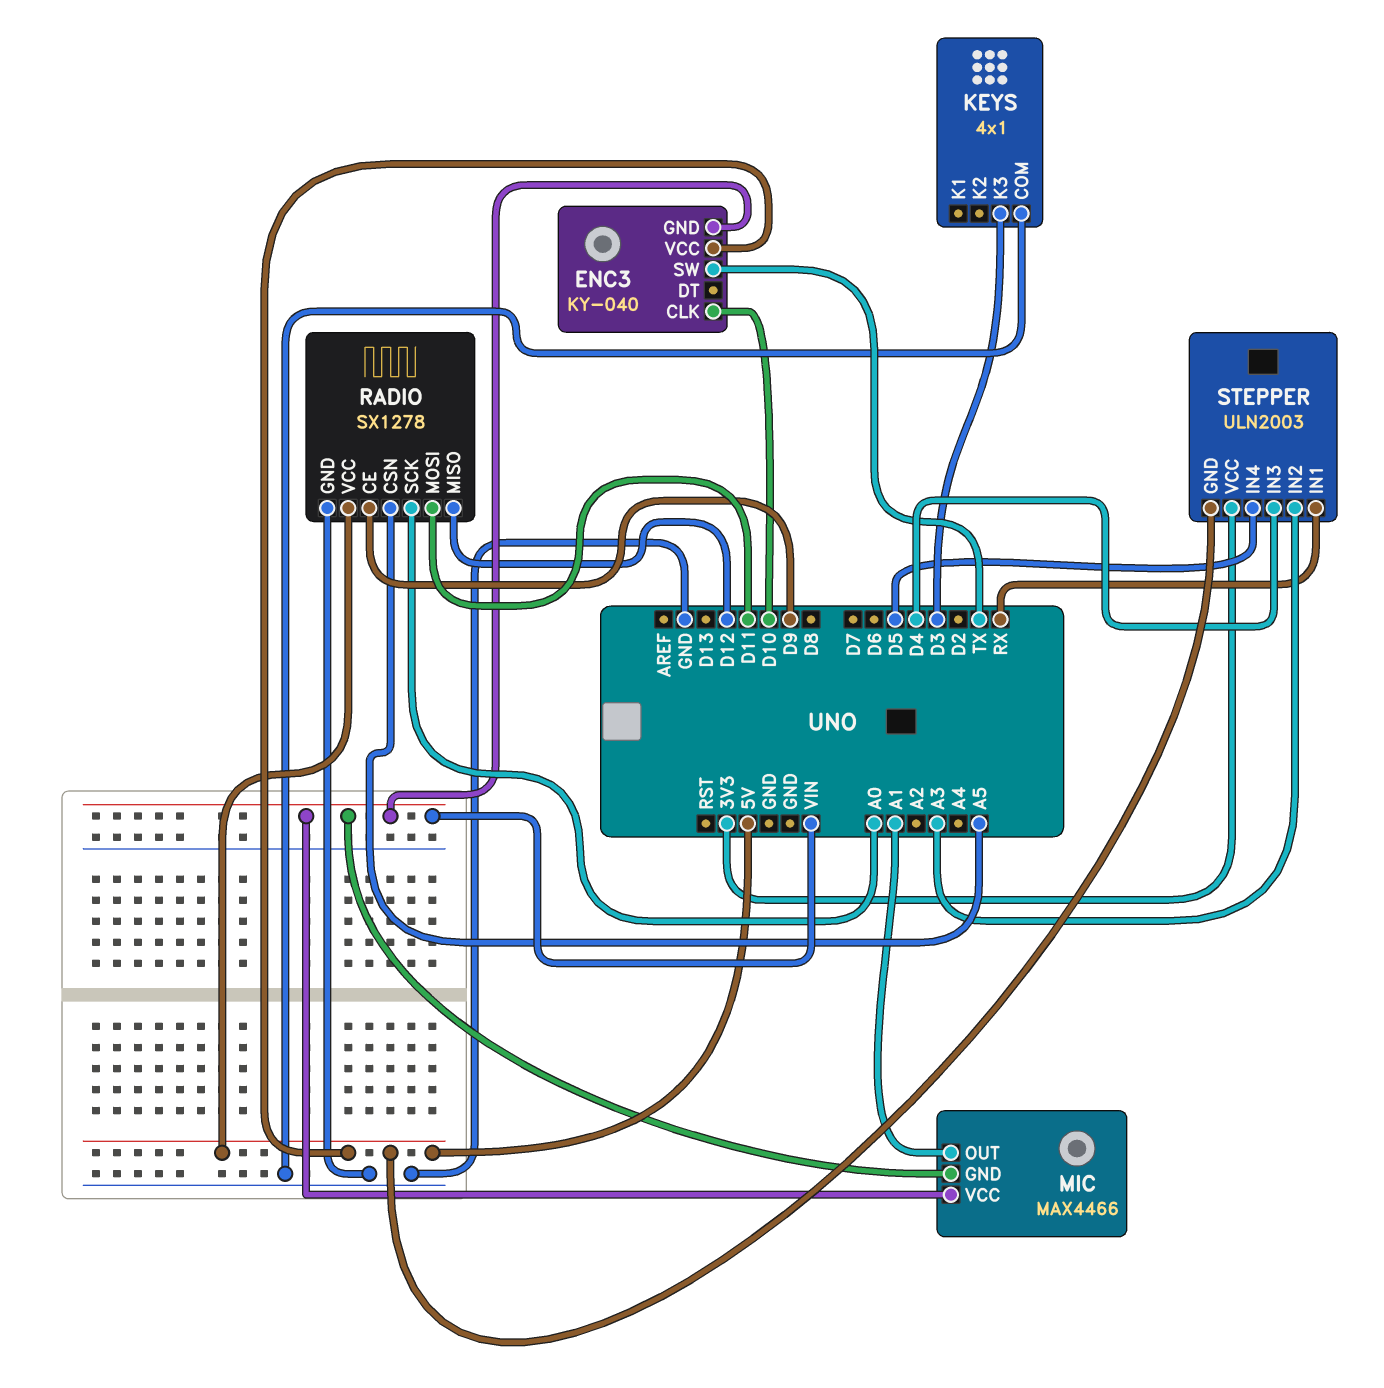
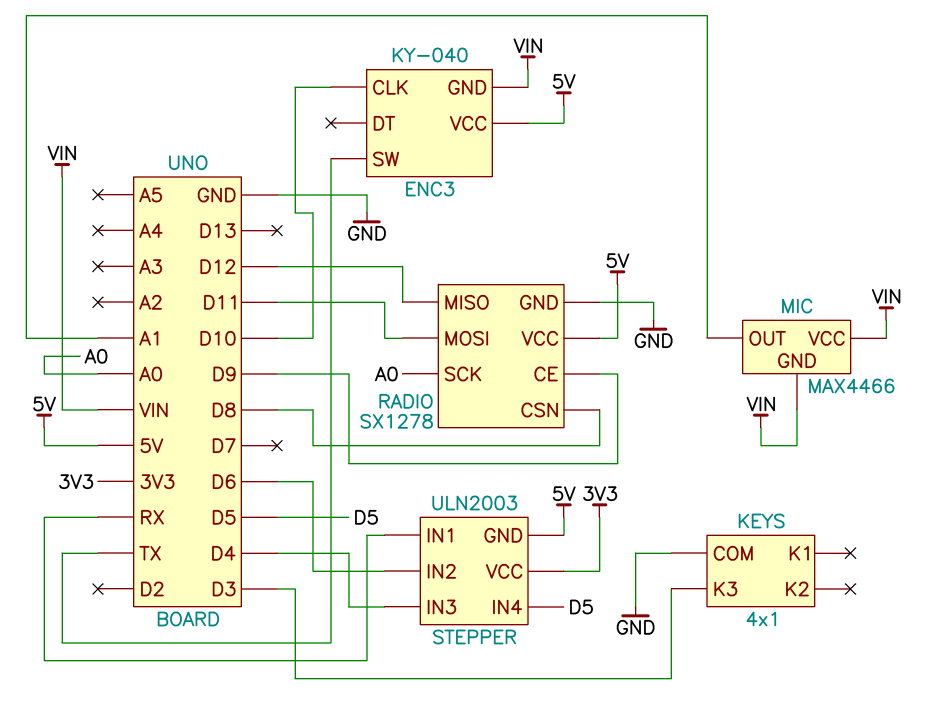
RADIO pin CSN: A5 -> D8
STEPPER pin IN2: A3 -> D6

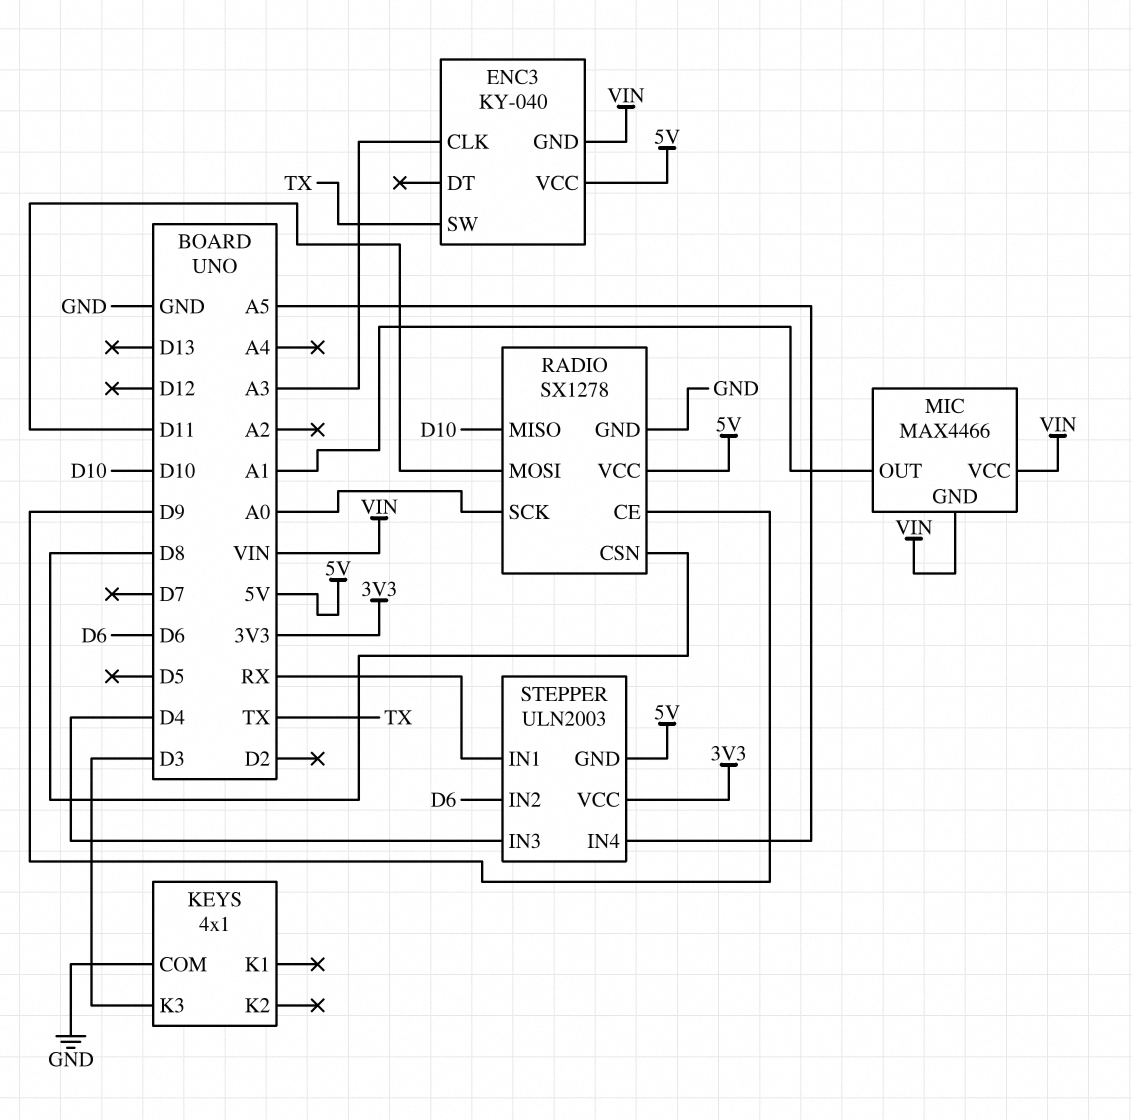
ENC3 pin CLK: D10 -> A3
RADIO pin MISO: D12 -> D10
STEPPER pin IN4: D5 -> A5

